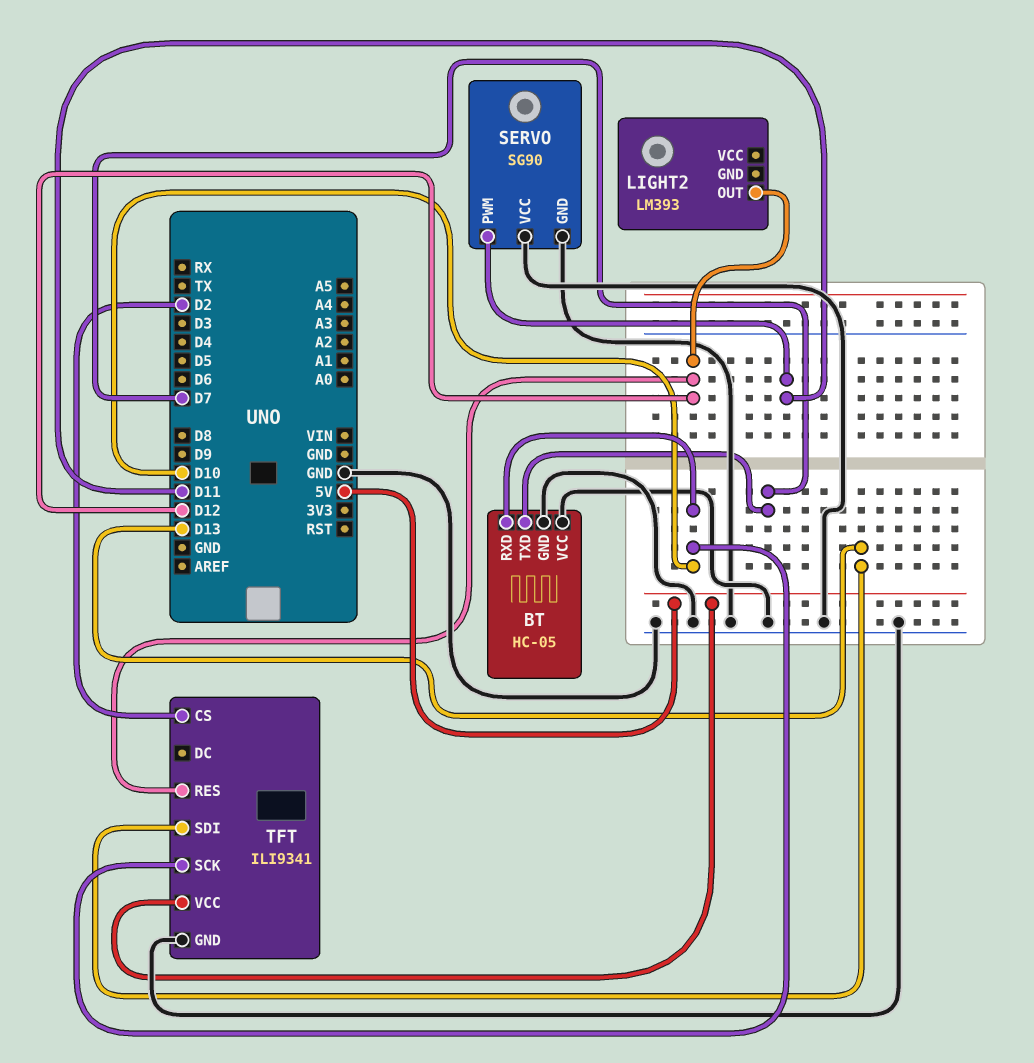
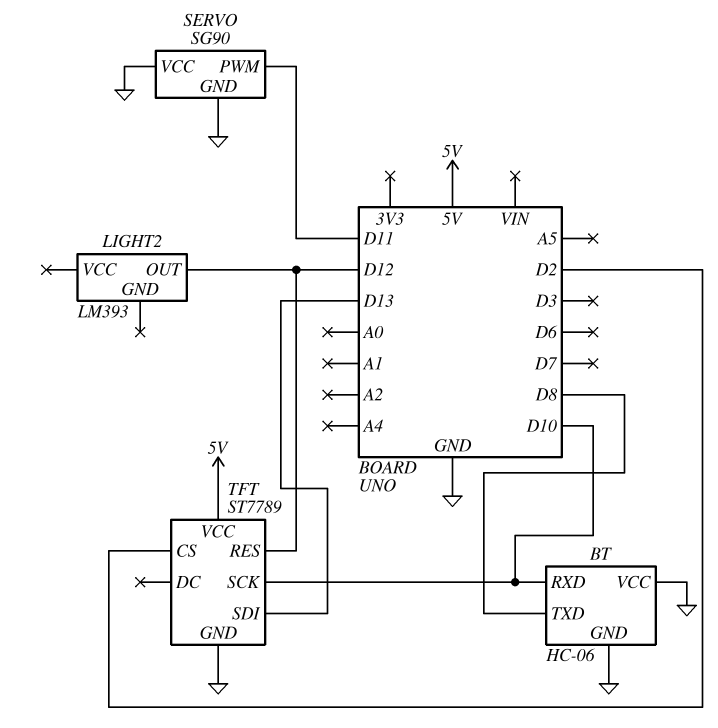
BT: HC-05 -> HC-06
BT pin TXD: D7 -> D8
TFT: ILI9341 -> ST7789

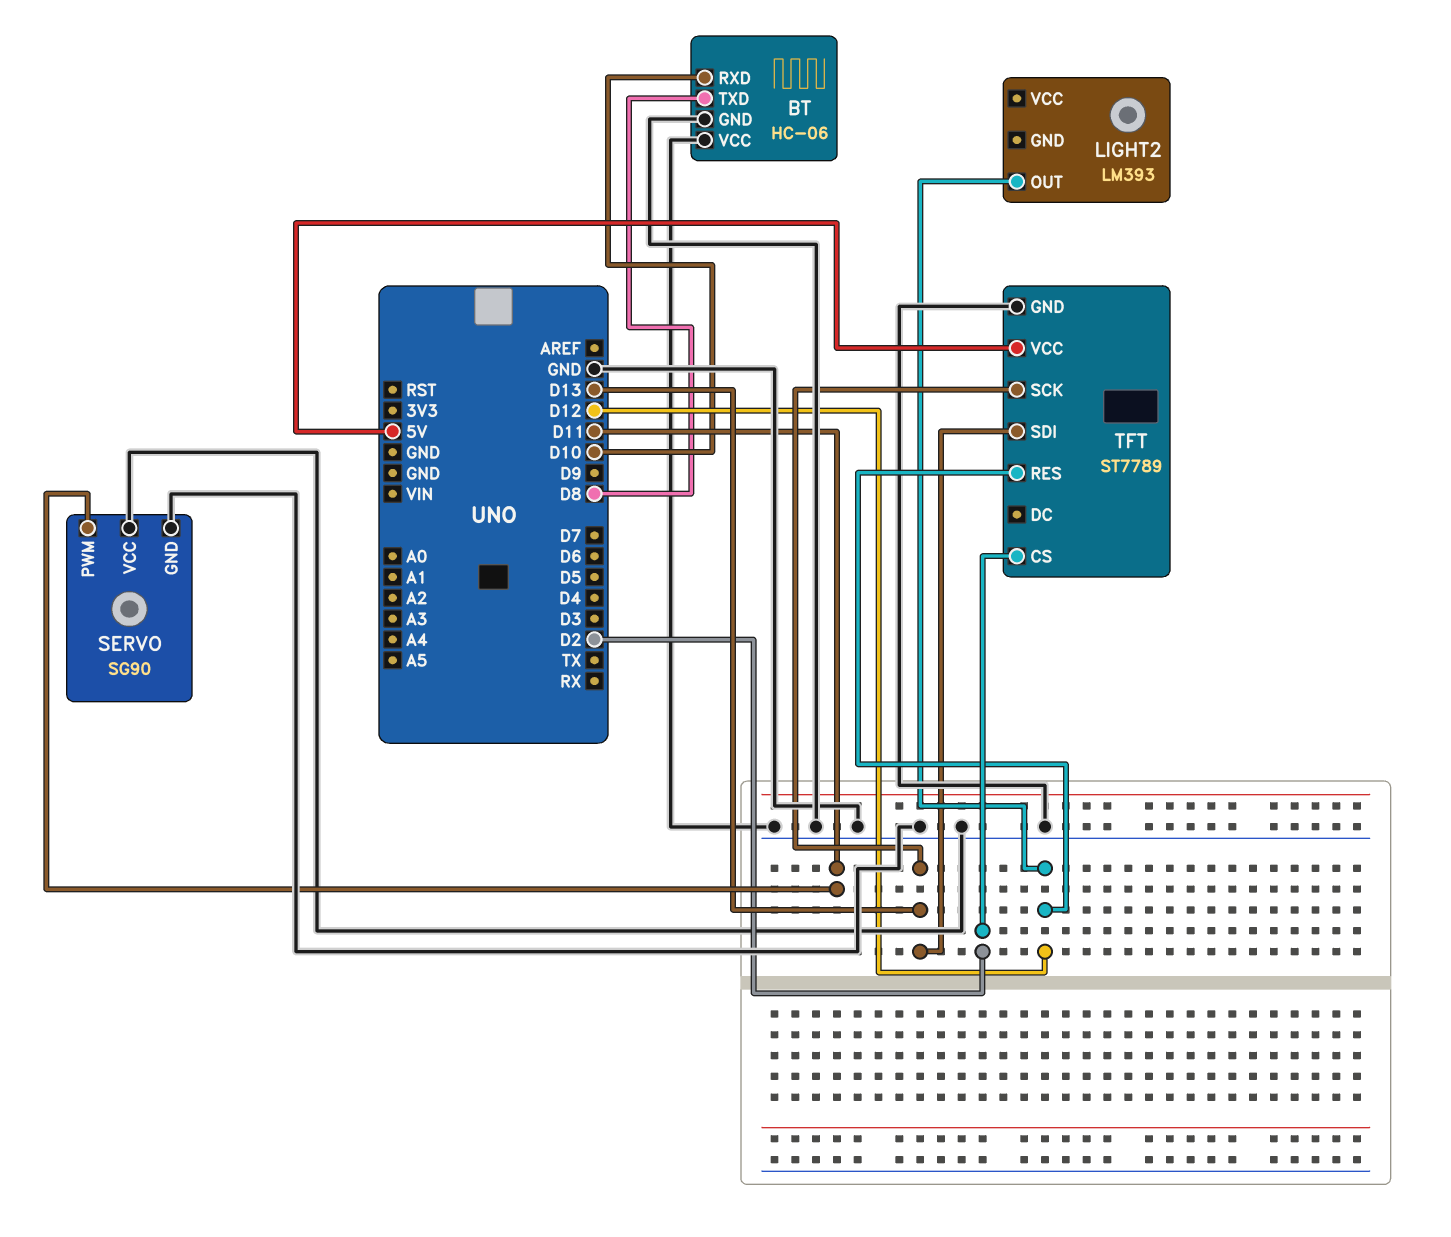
TFT pin SCK: D10 -> D13

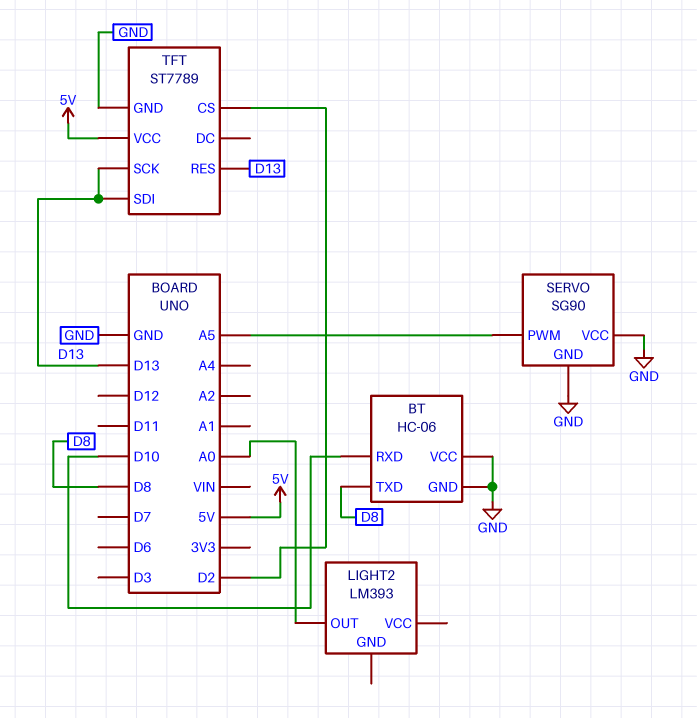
LIGHT2 pin OUT: D12 -> A0
SERVO pin PWM: D11 -> A5
TFT pin RES: D12 -> D13

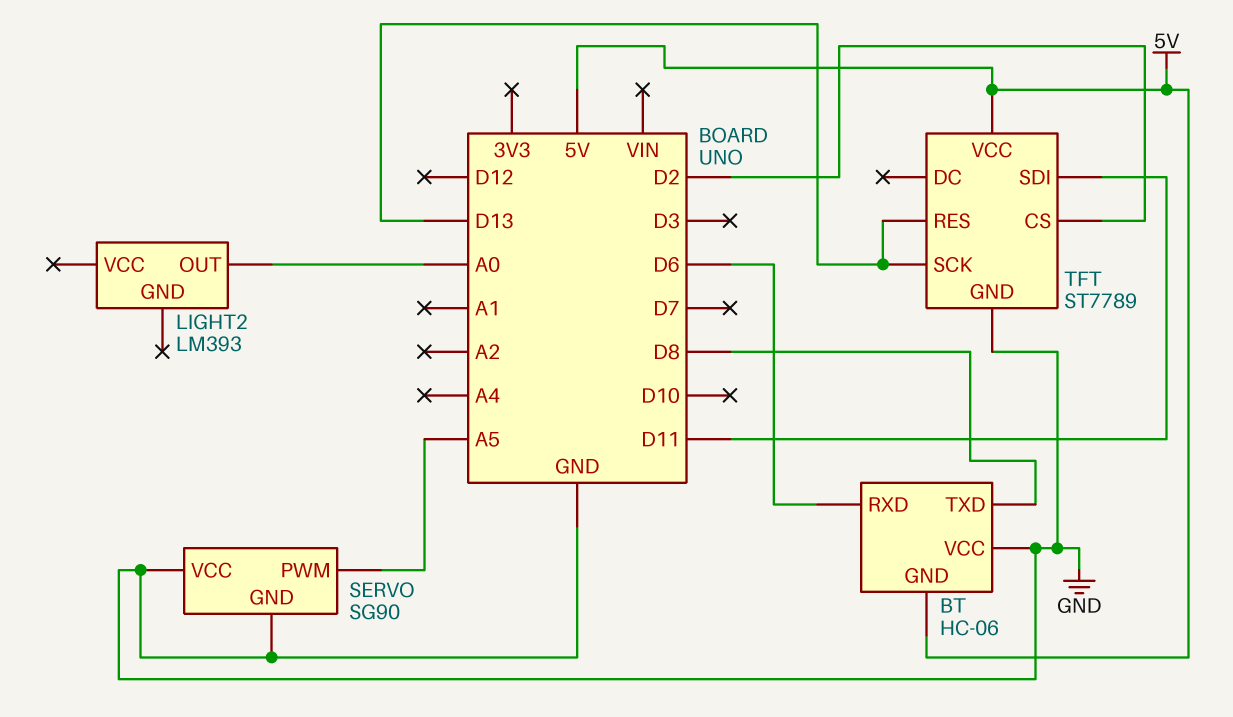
BT pin GND: GND -> 5V
BT pin RXD: D10 -> D6
TFT pin SDI: D13 -> D11

